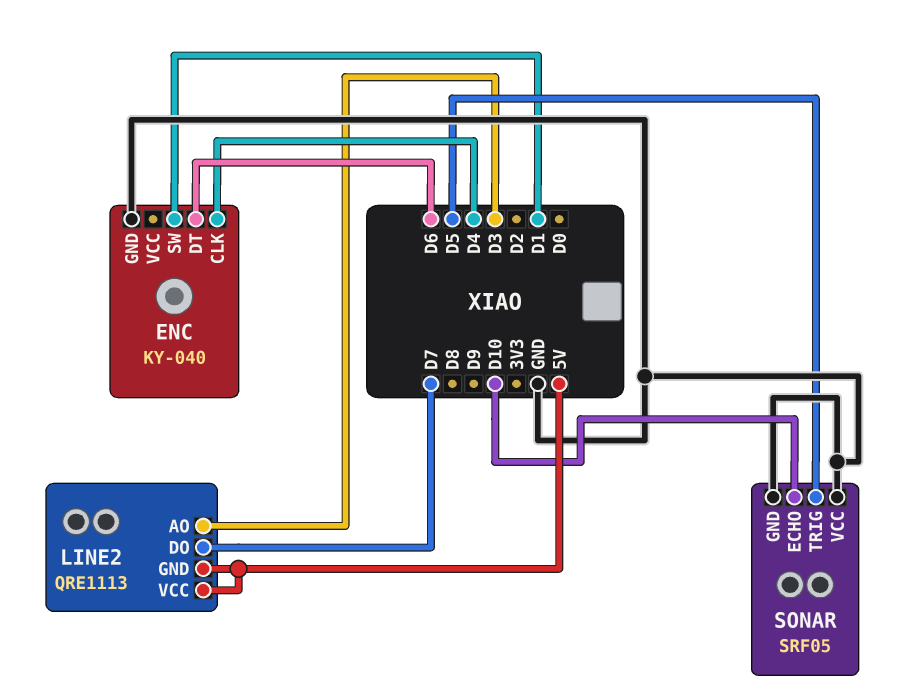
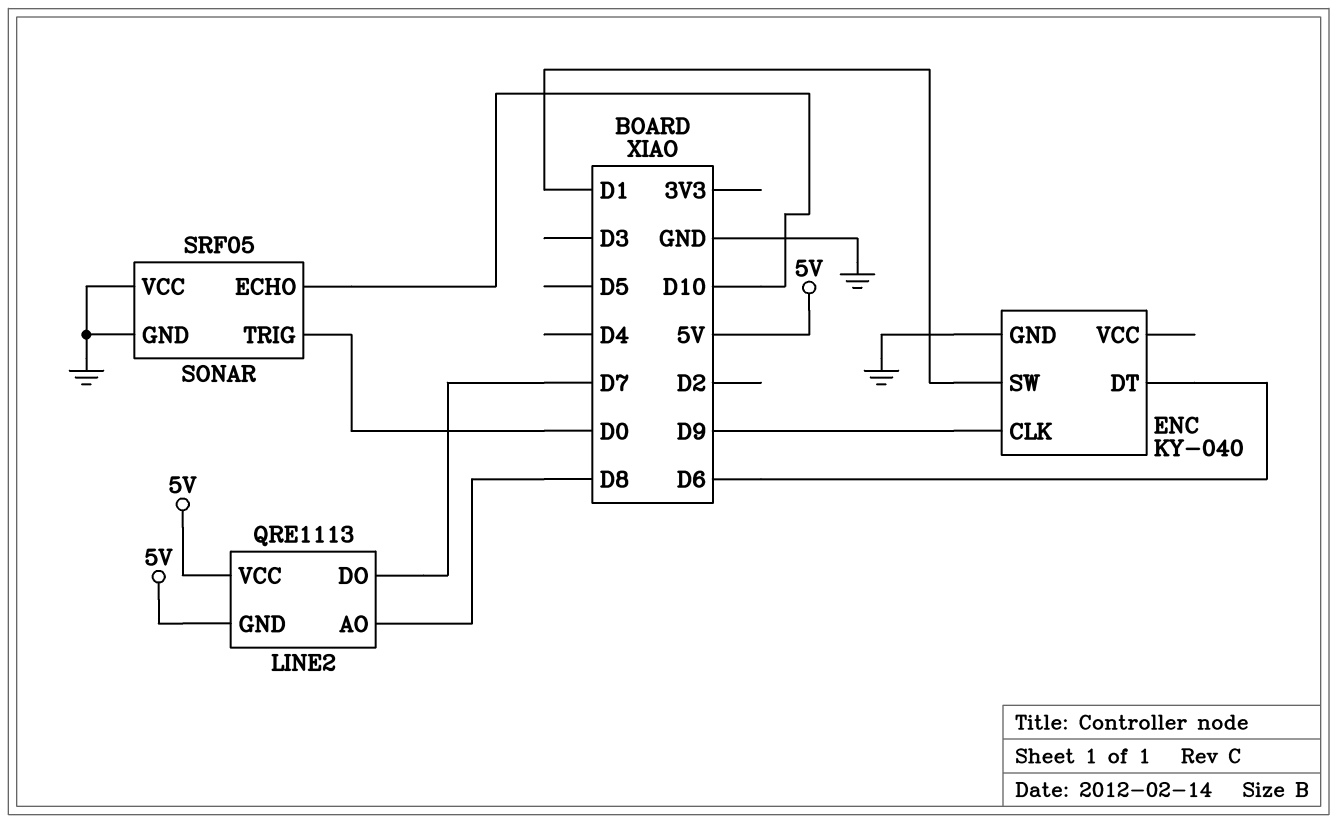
ENC pin CLK: D4 -> D9
LINE2 pin AO: D3 -> D8
SONAR pin TRIG: D5 -> D0

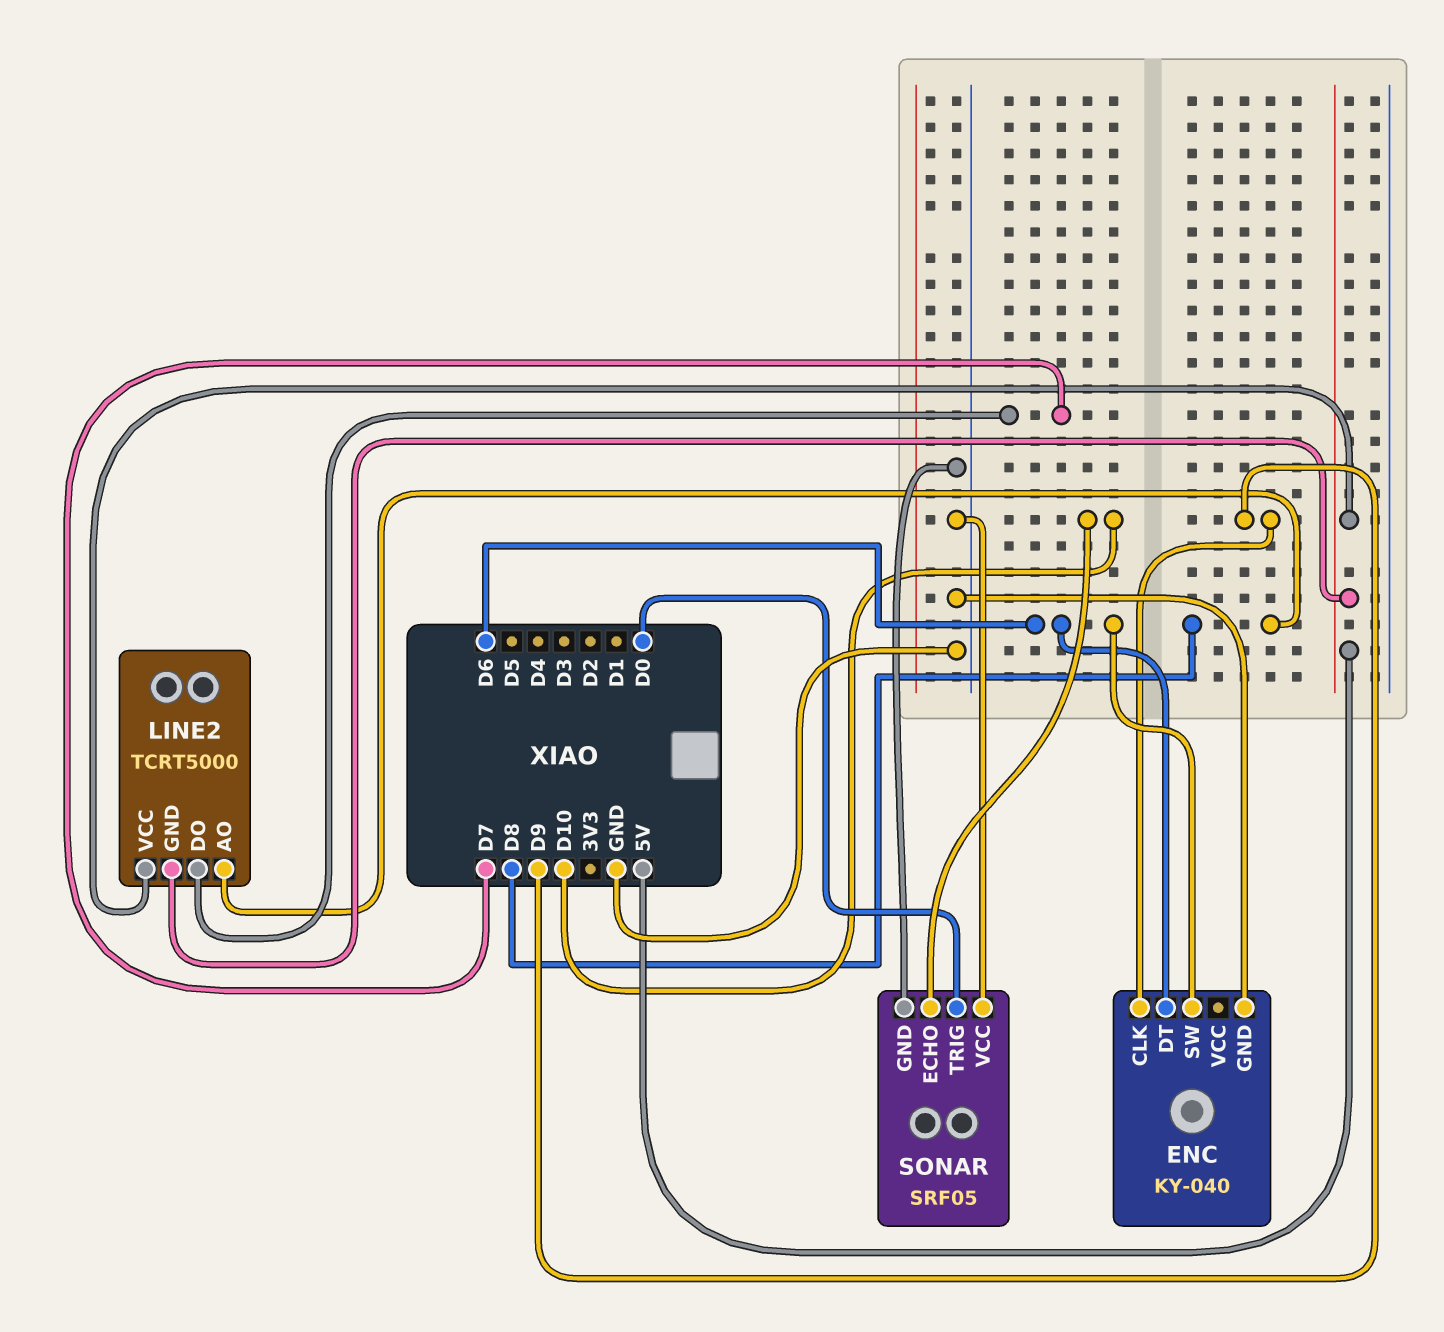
ENC pin SW: D1 -> D6
LINE2: QRE1113 -> TCRT5000

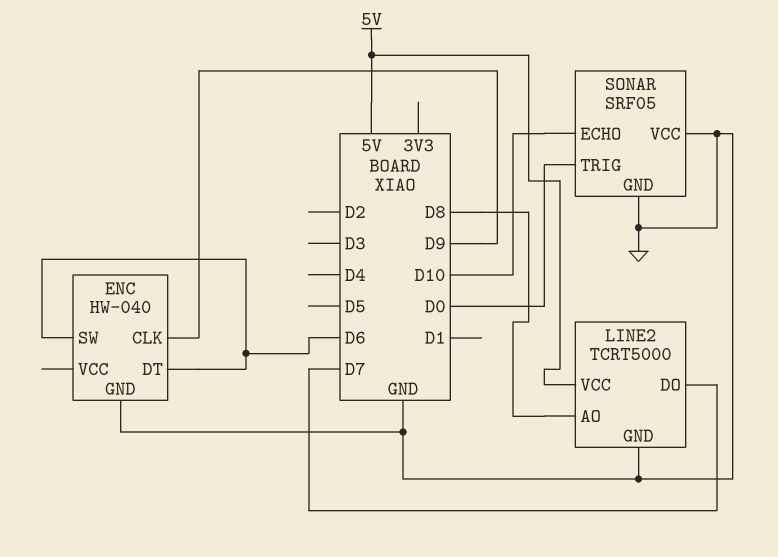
ENC: KY-040 -> HW-040
LINE2 pin GND: 5V -> GND

